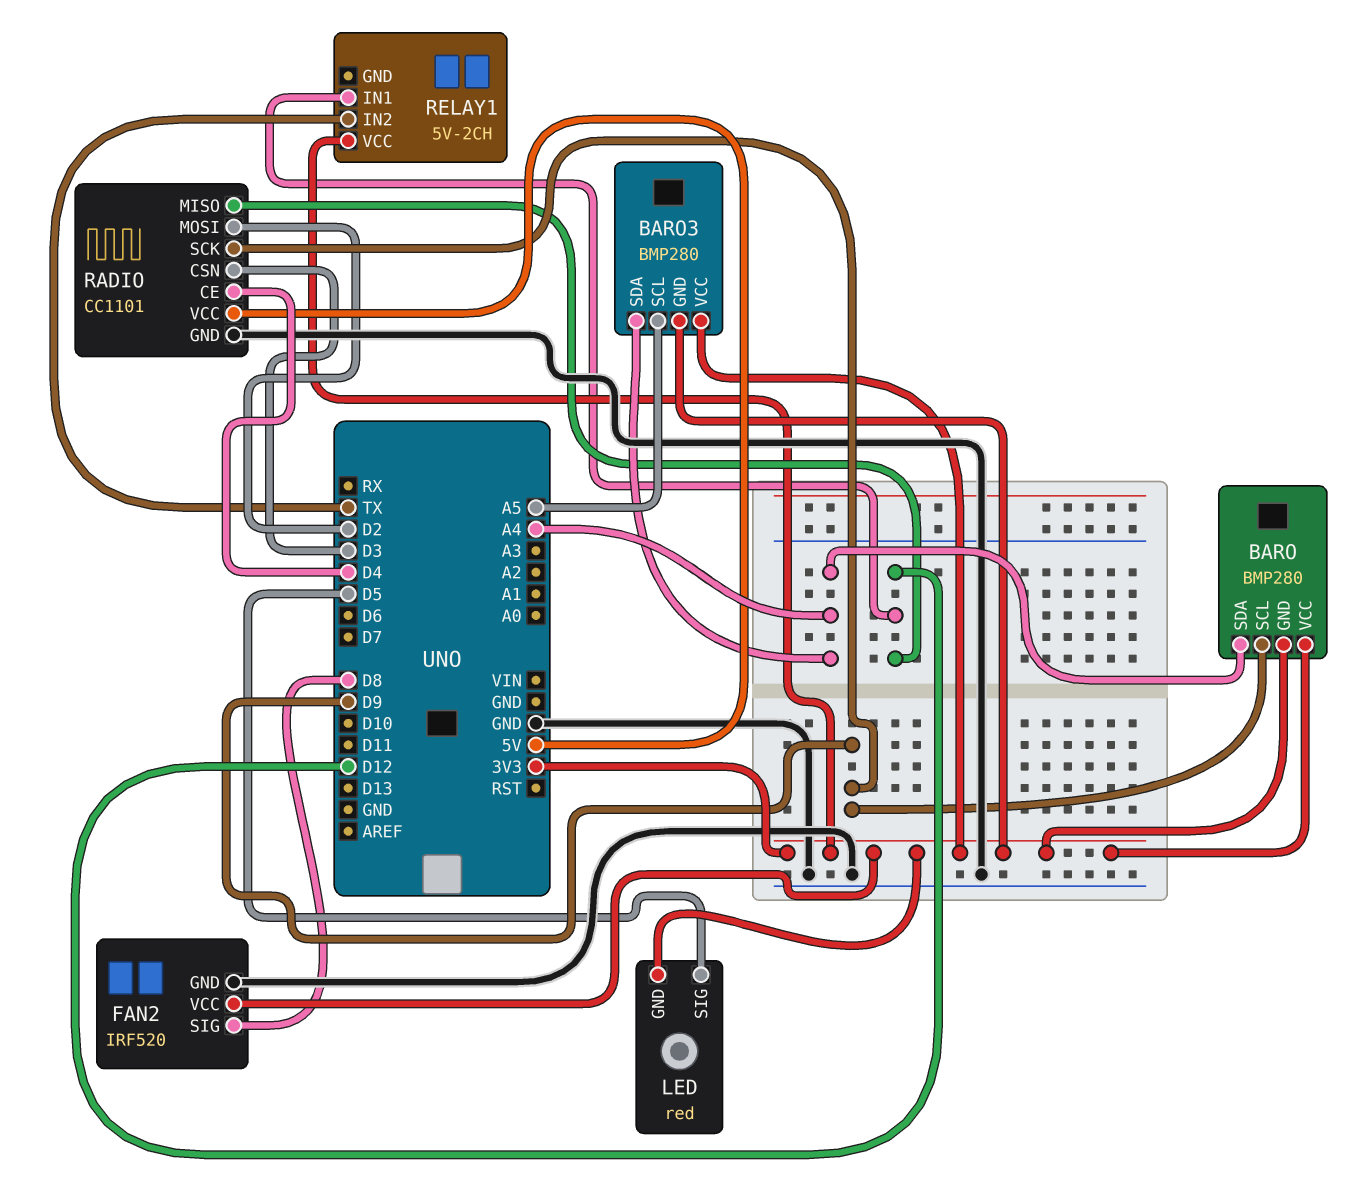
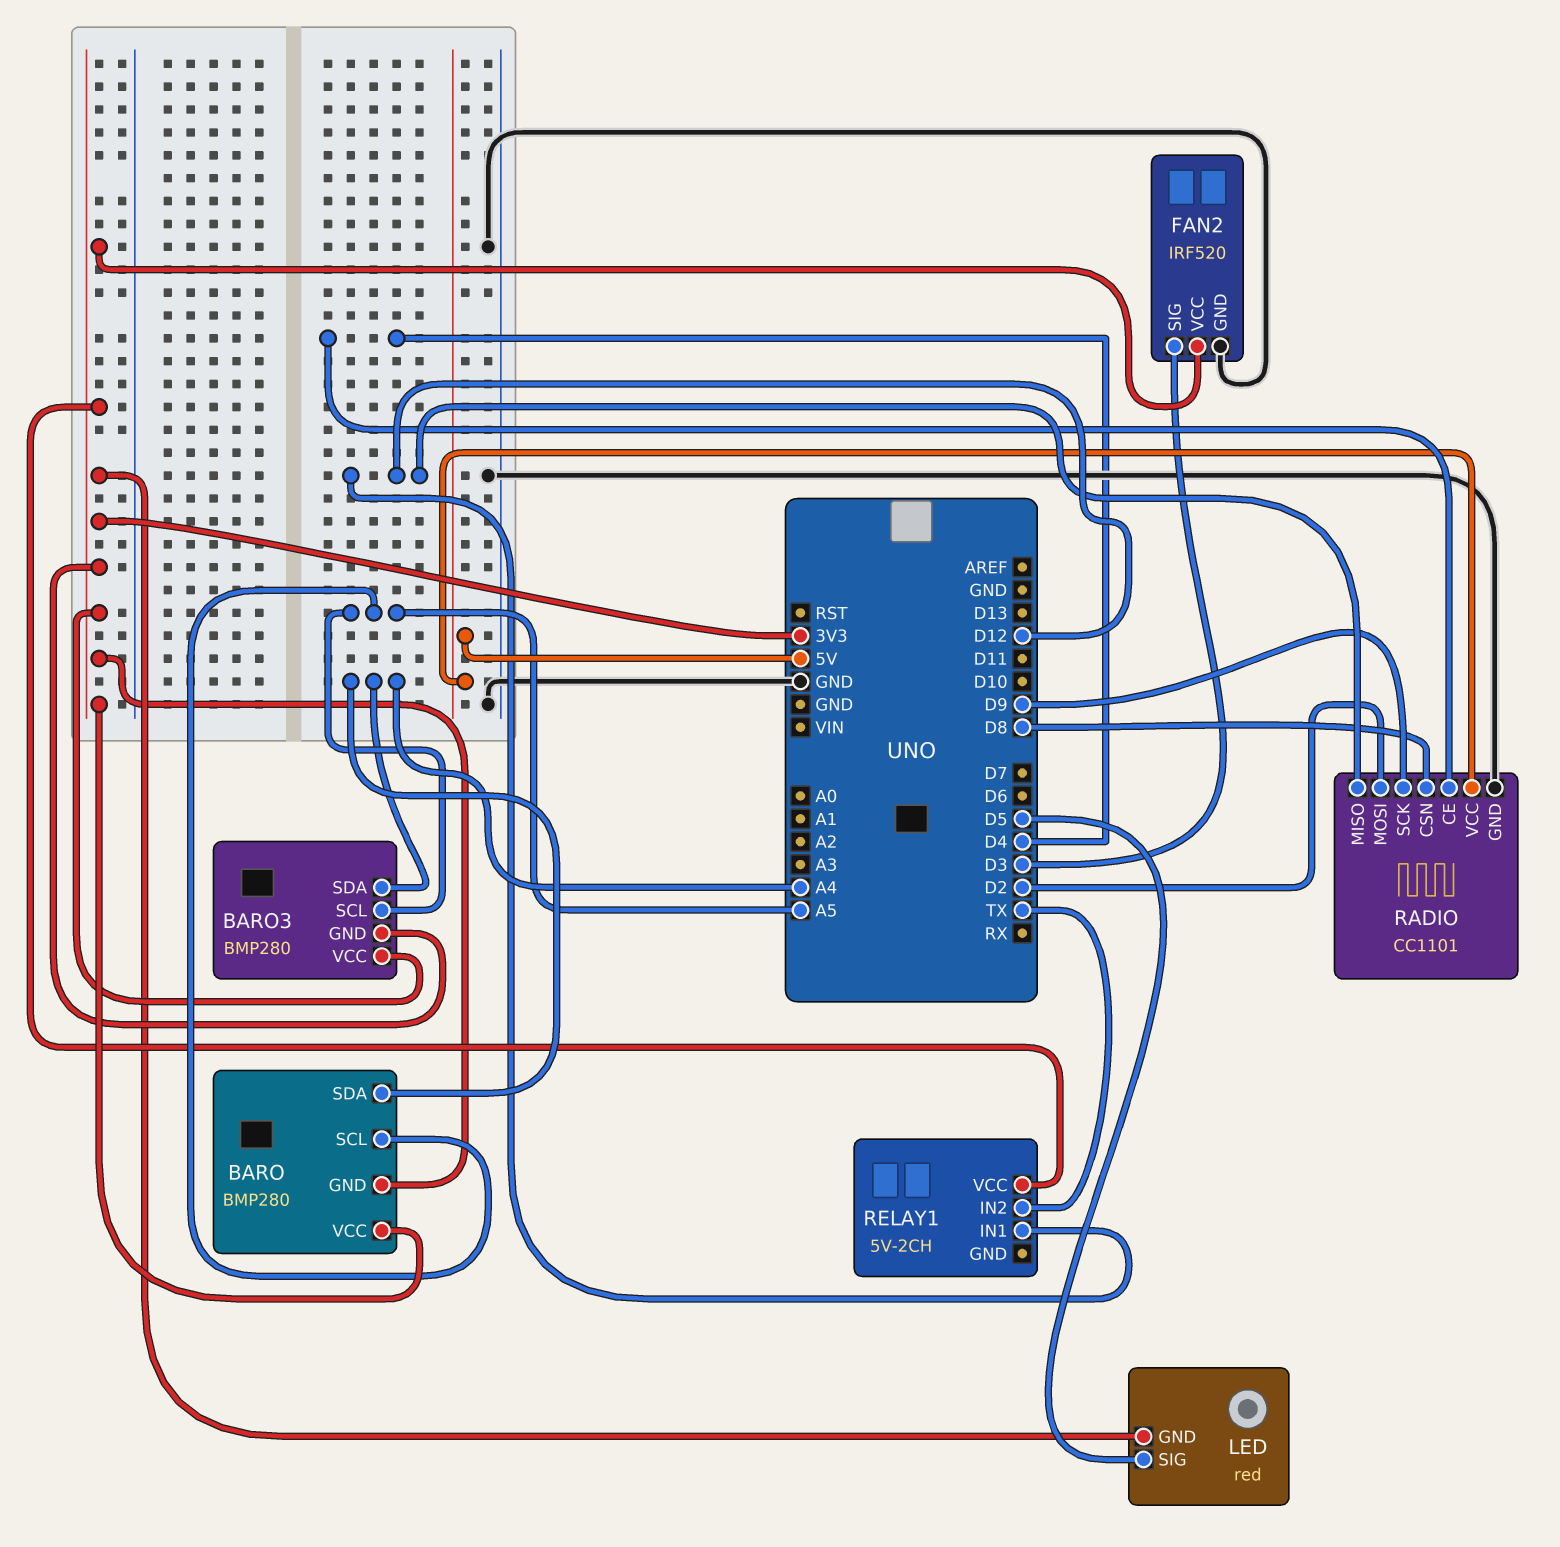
BARO pin SCL: D9 -> A5
FAN2 pin SIG: D8 -> D3
RADIO pin CSN: D3 -> D8

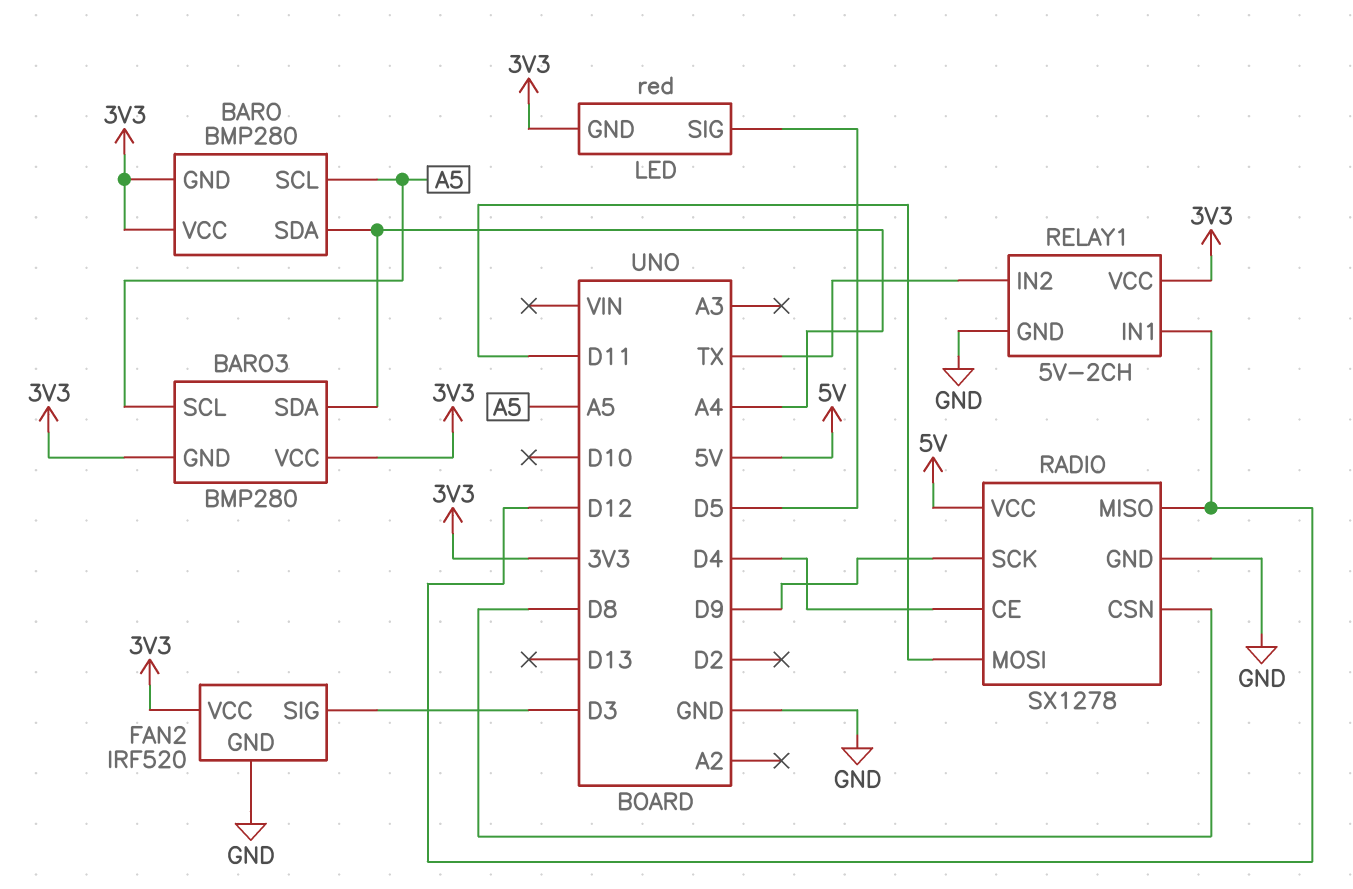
RADIO: CC1101 -> SX1278
RADIO pin MOSI: D2 -> D11
RELAY1 pin GND: none -> GND

